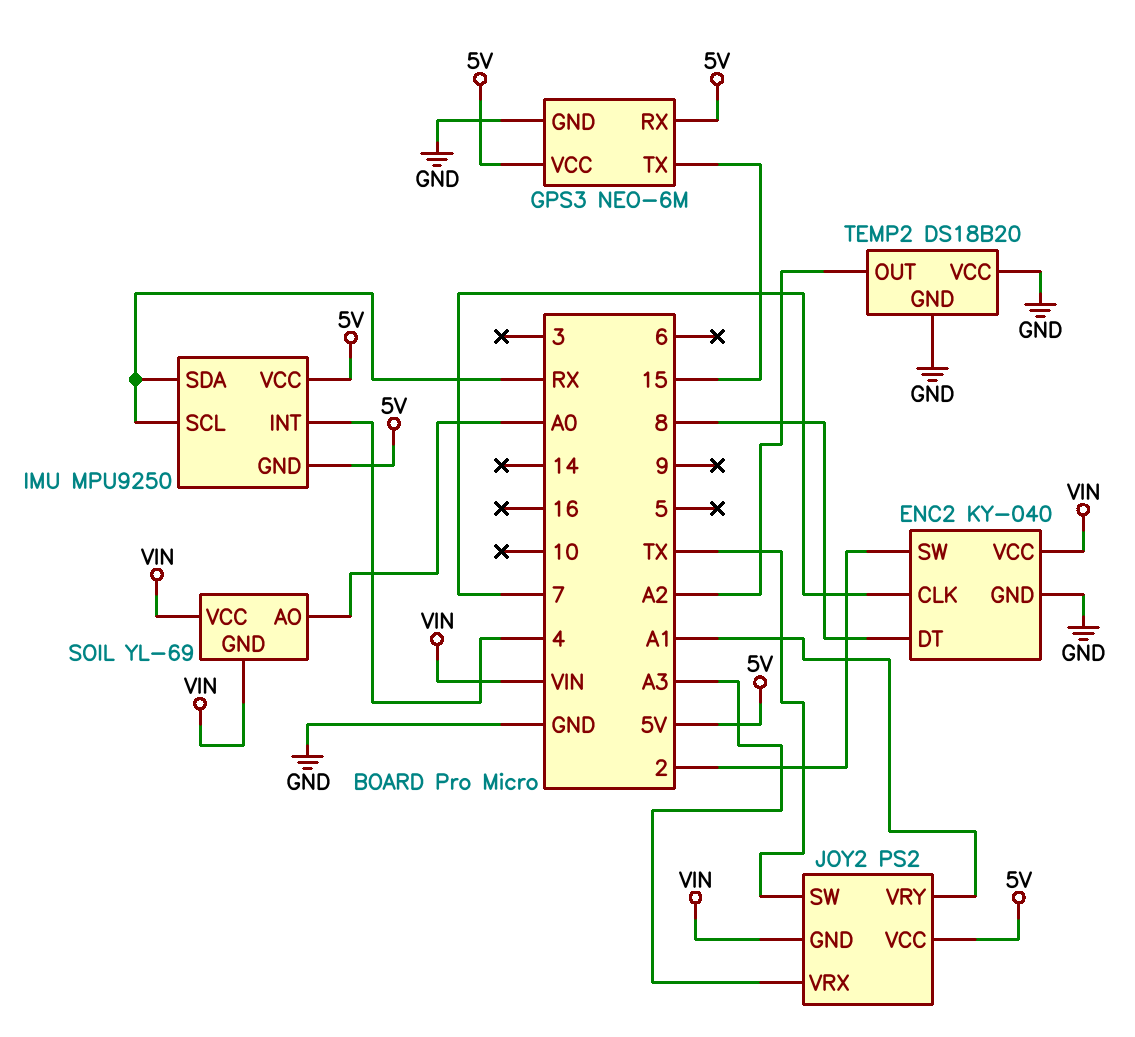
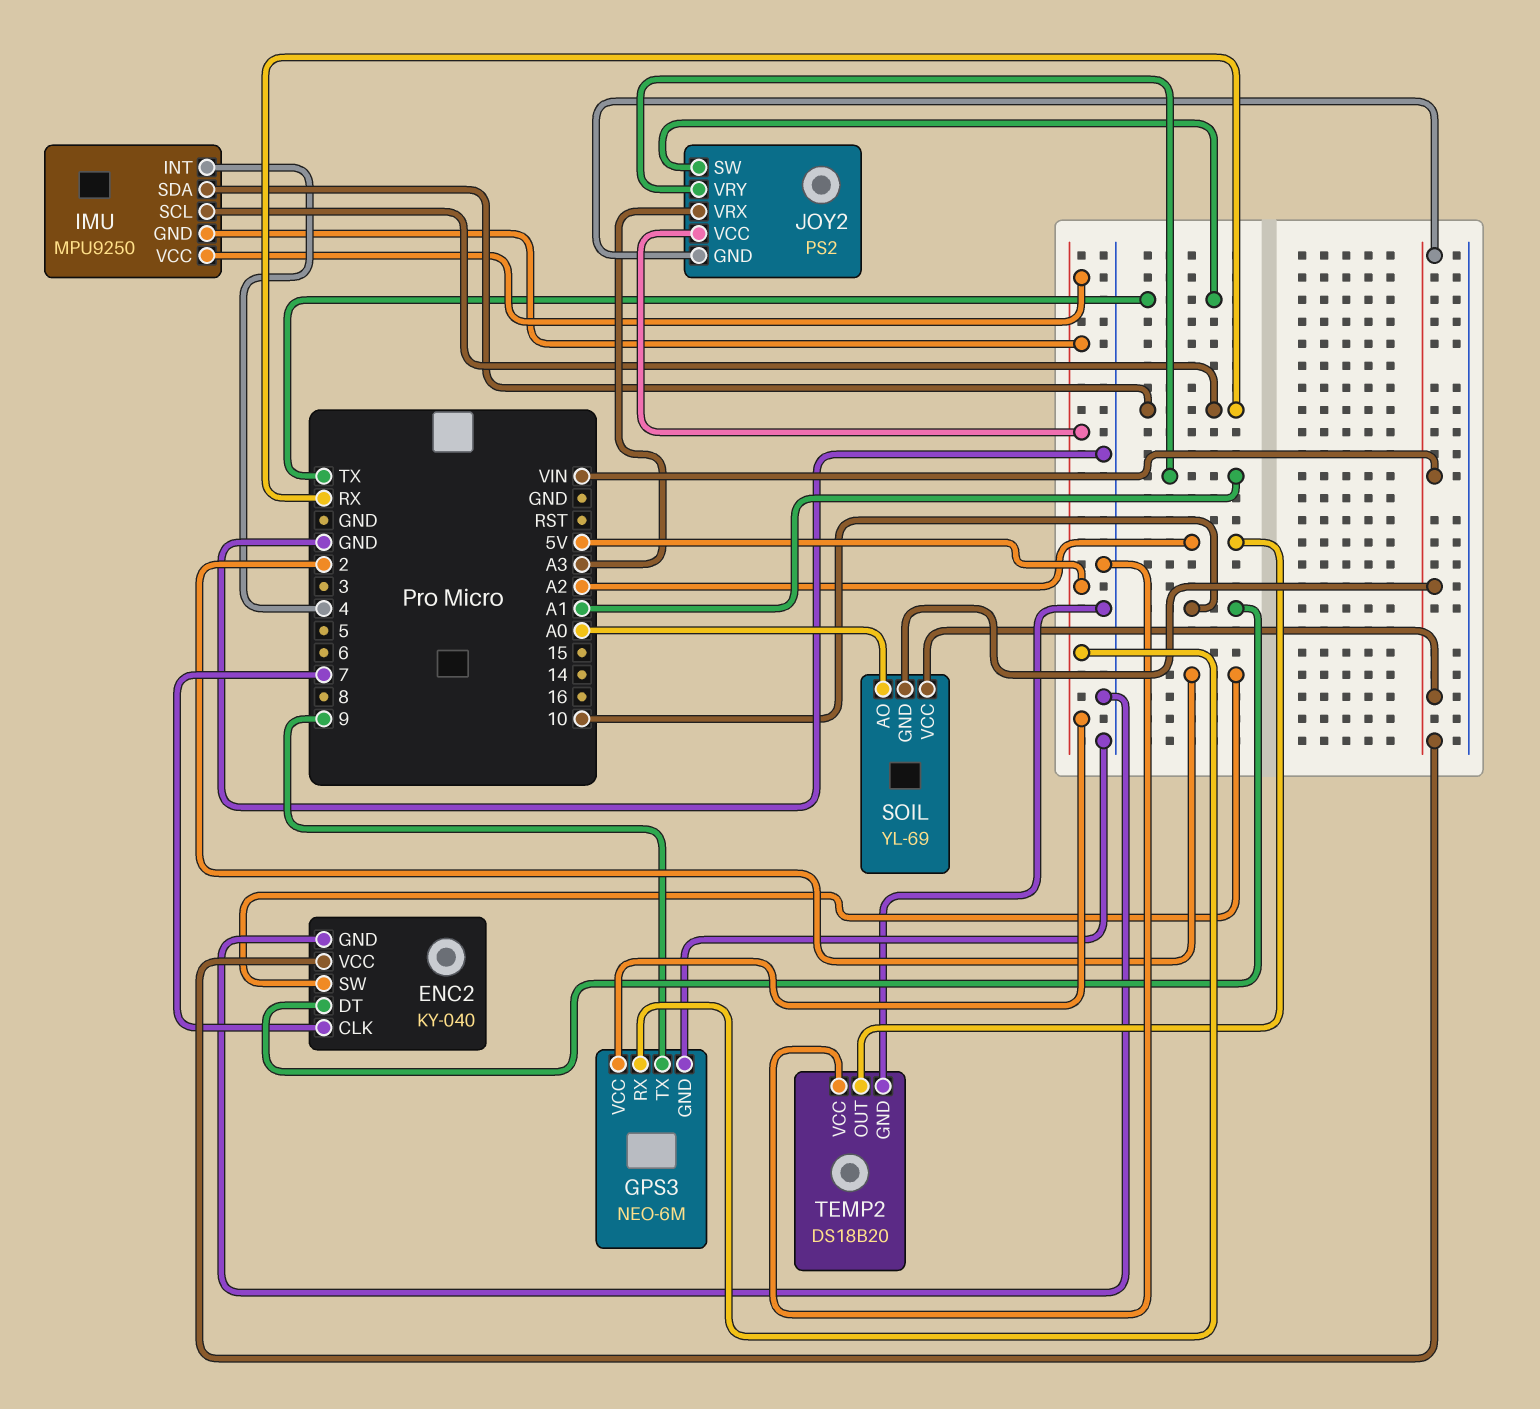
ENC2 pin DT: 8 -> 10
GPS3 pin TX: 15 -> 9

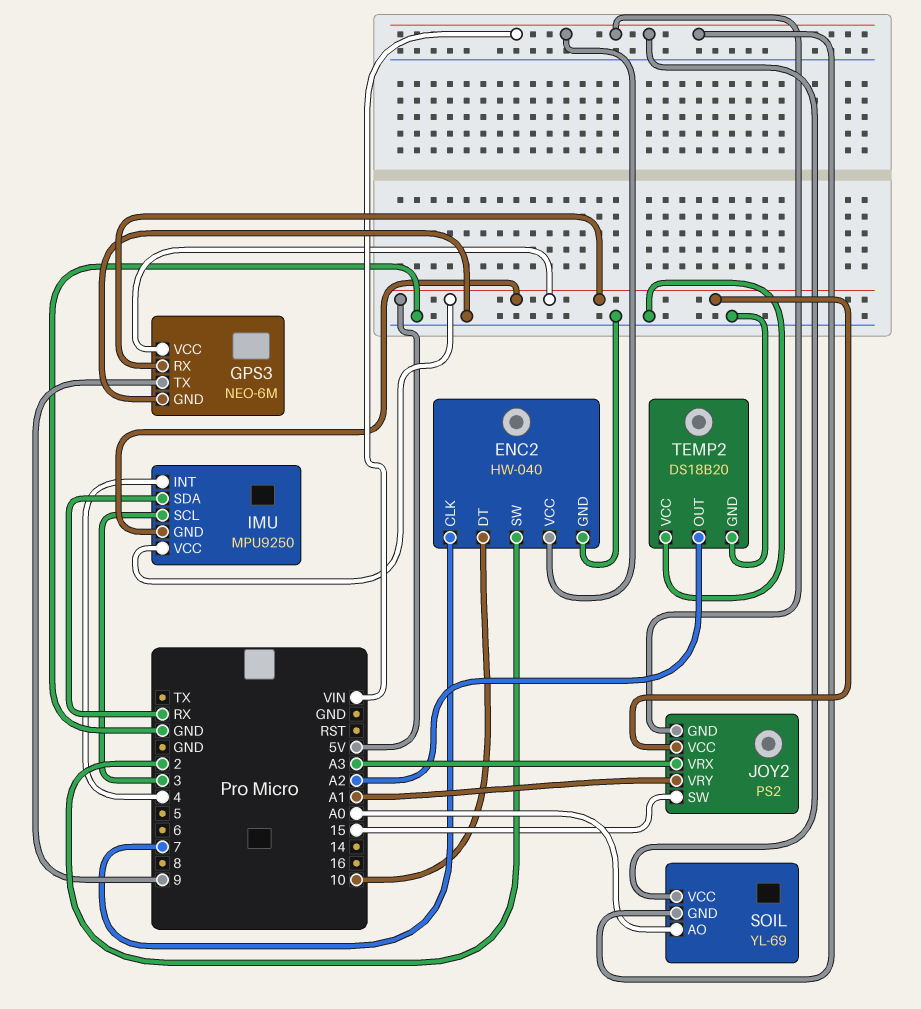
ENC2: KY-040 -> HW-040
IMU pin SCL: RX -> 3
JOY2 pin SW: TX -> 15

